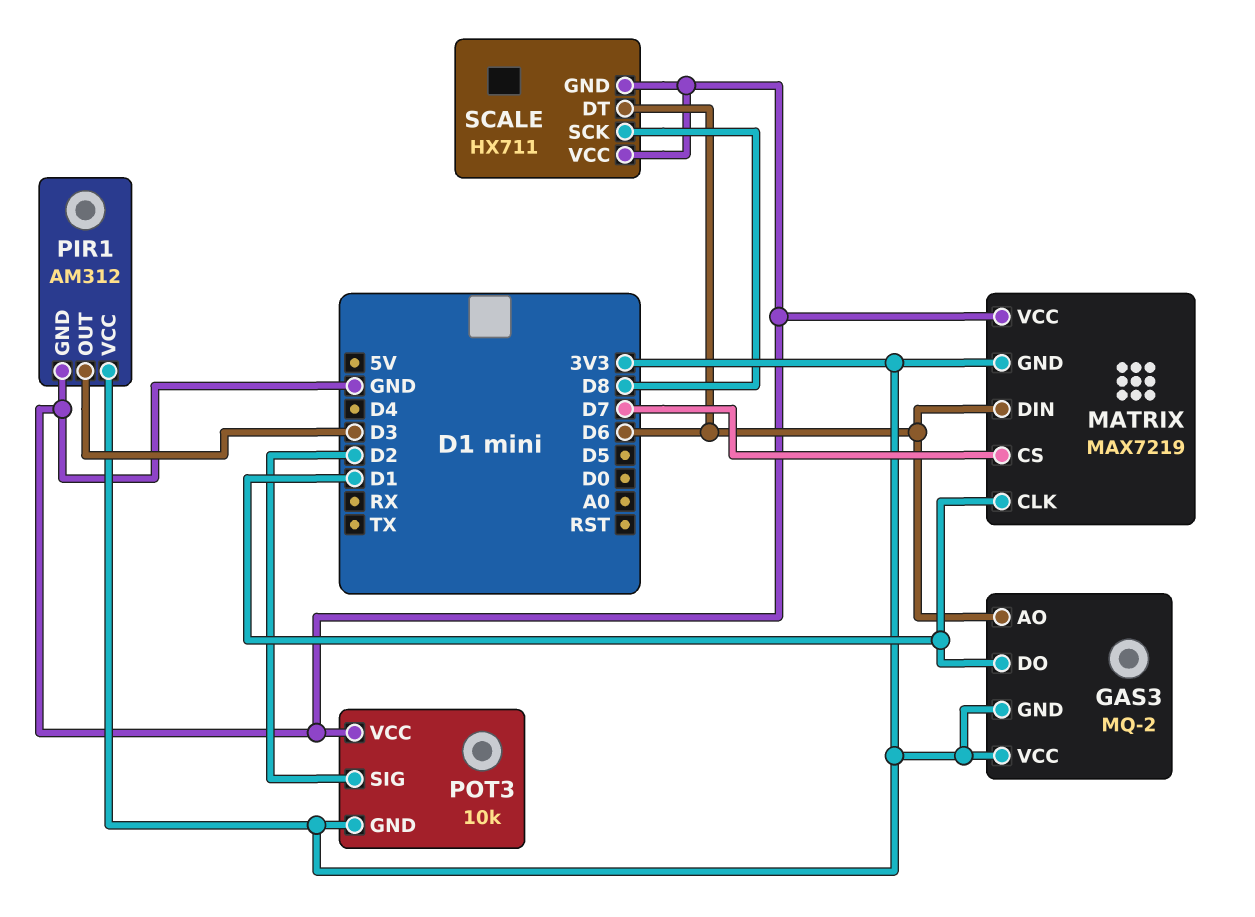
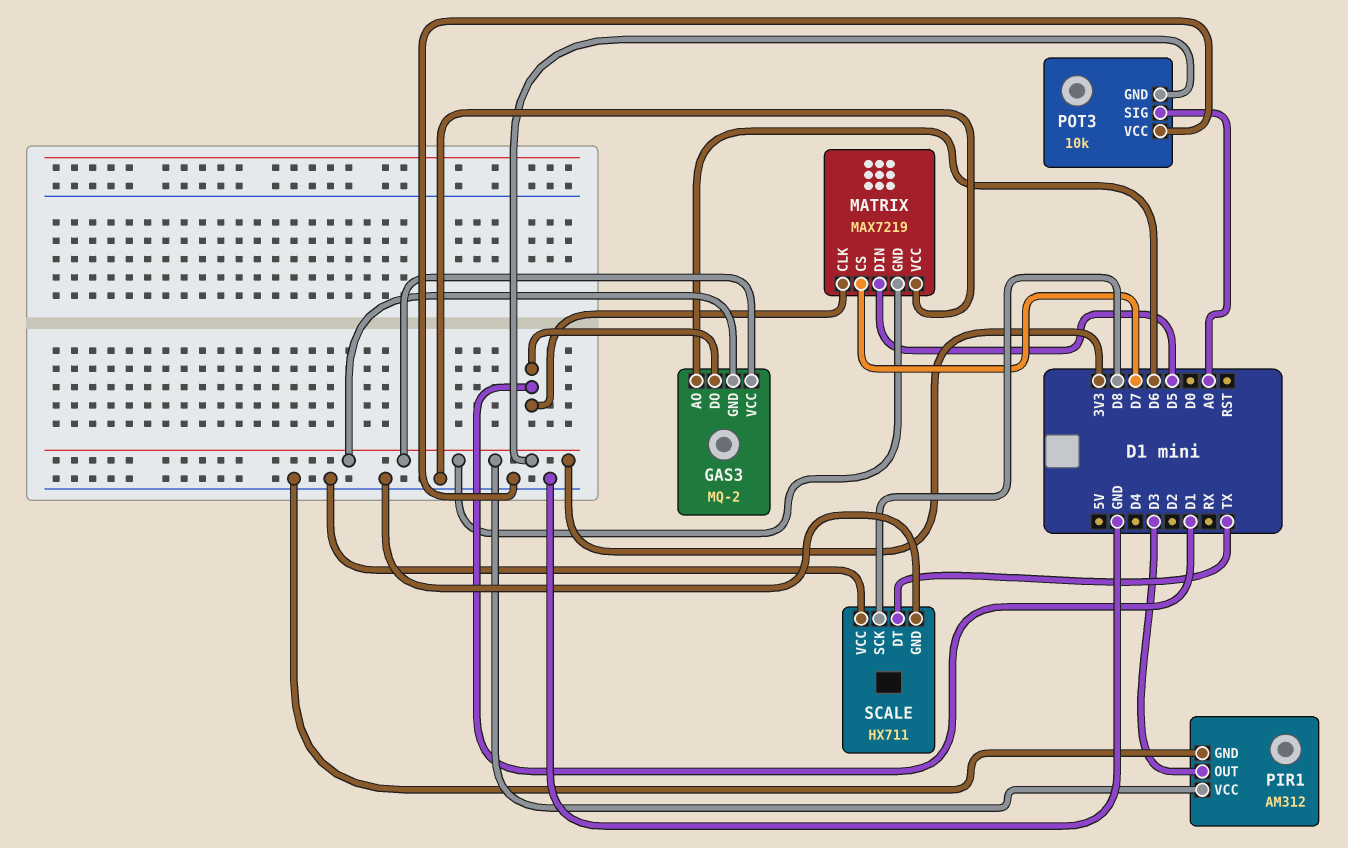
MATRIX pin DIN: D6 -> D5
POT3 pin SIG: D2 -> A0
SCALE pin DT: D6 -> TX

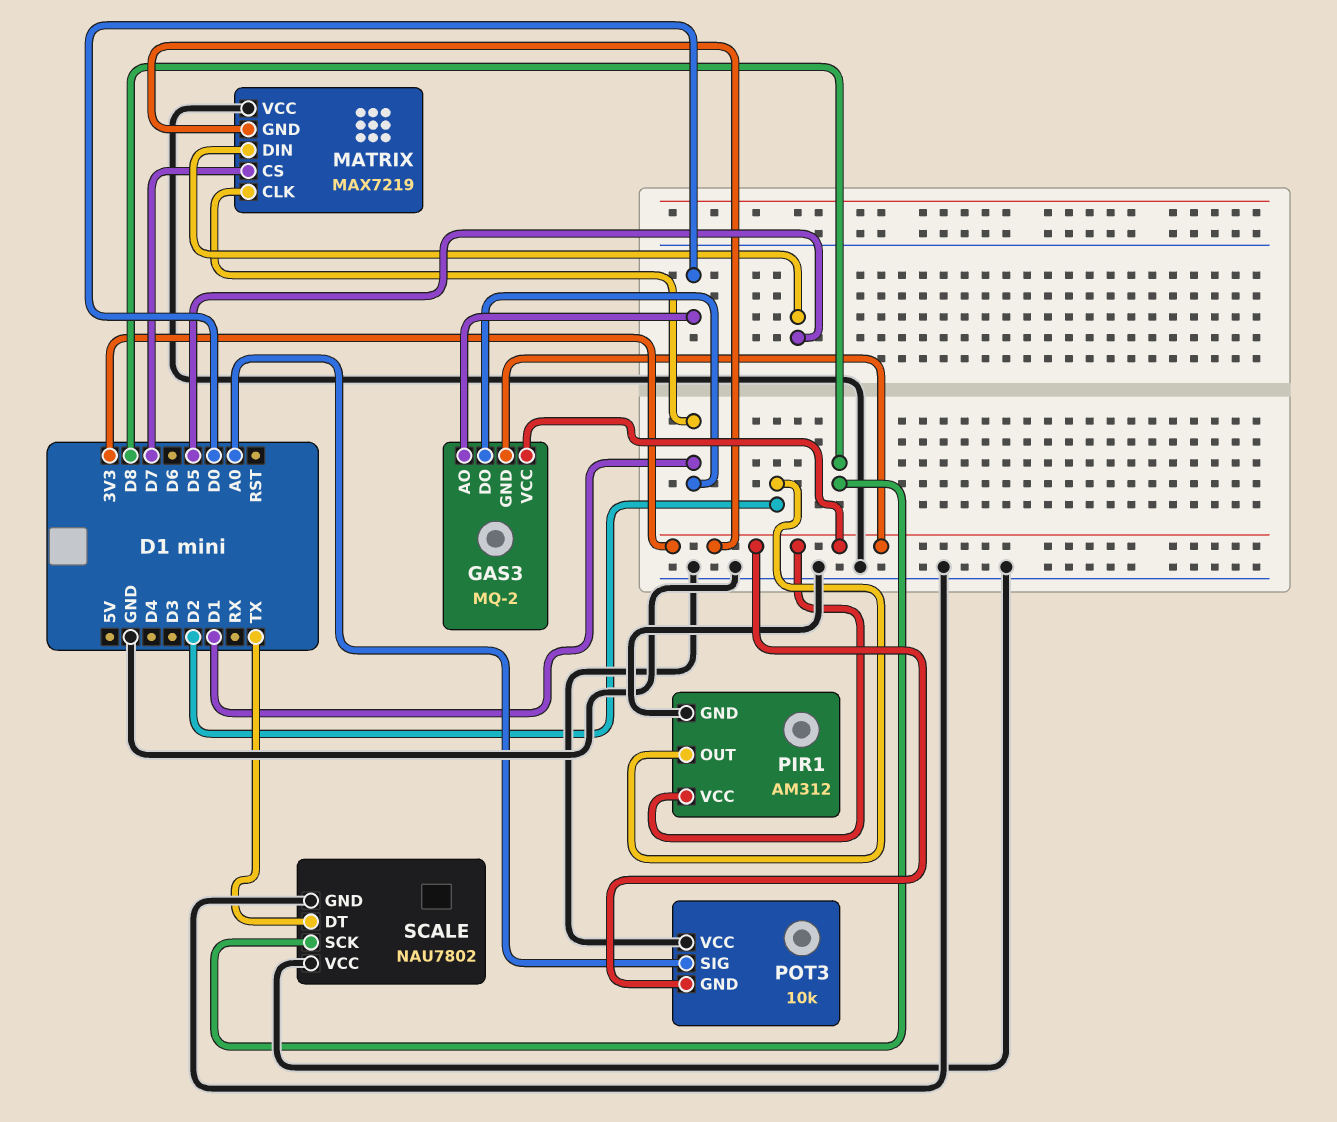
GAS3 pin AO: D6 -> D0
PIR1 pin OUT: D3 -> D2
SCALE: HX711 -> NAU7802

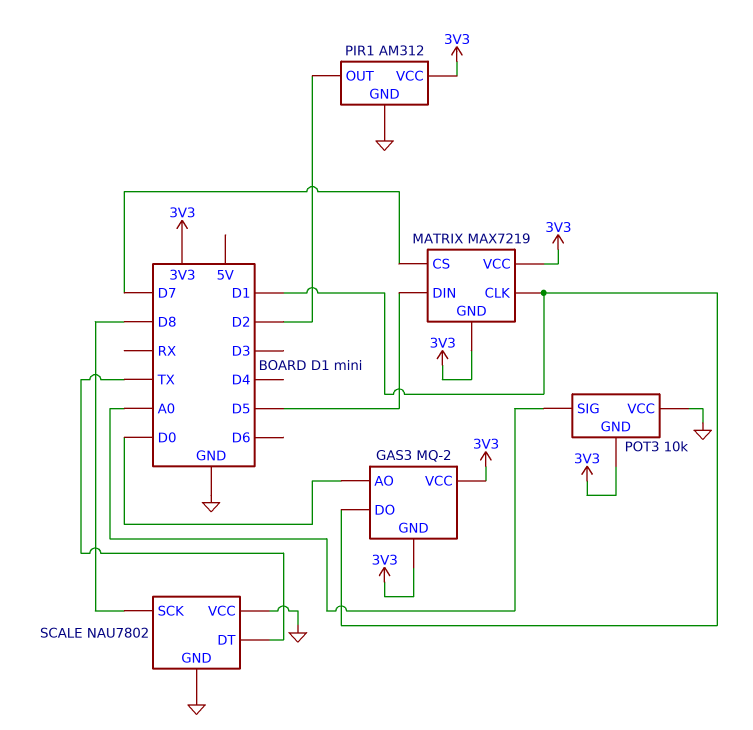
MATRIX pin VCC: GND -> 3V3

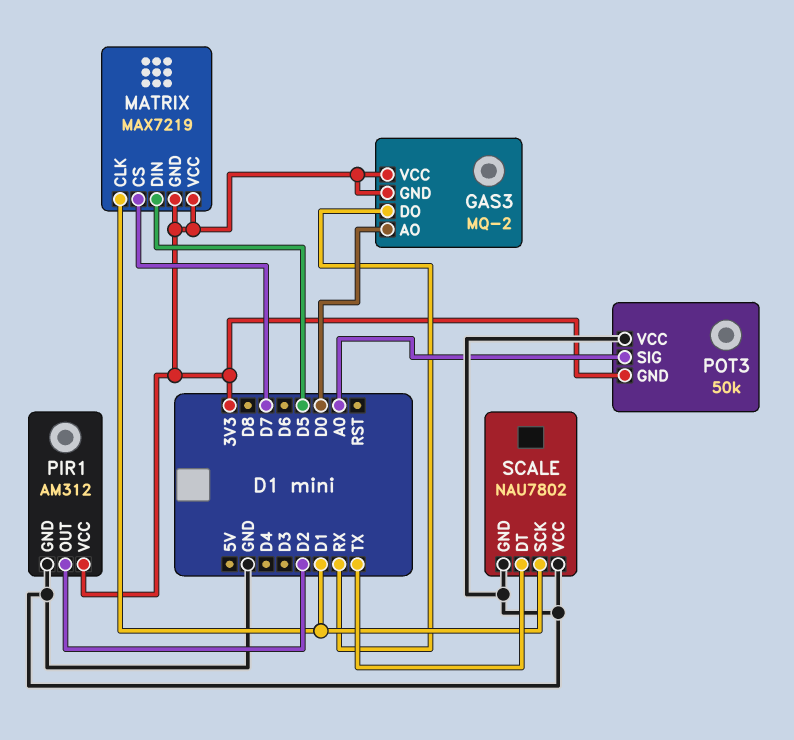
GAS3 pin DO: D1 -> RX
POT3: 10k -> 50k
SCALE pin SCK: D8 -> D1

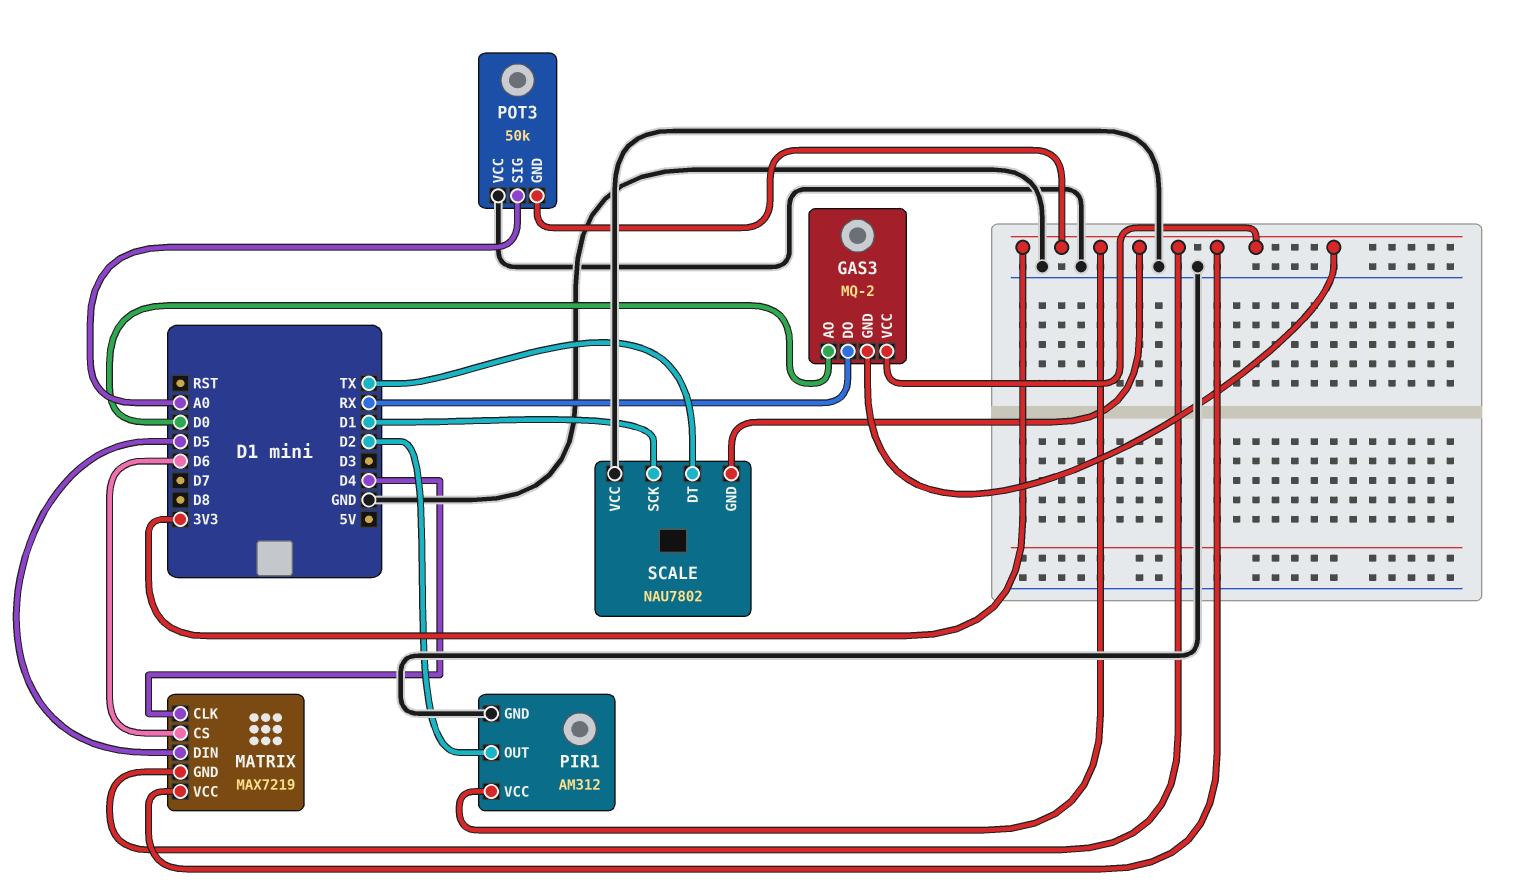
MATRIX pin CLK: D1 -> D4
MATRIX pin CS: D7 -> D6
SCALE pin GND: GND -> 3V3

